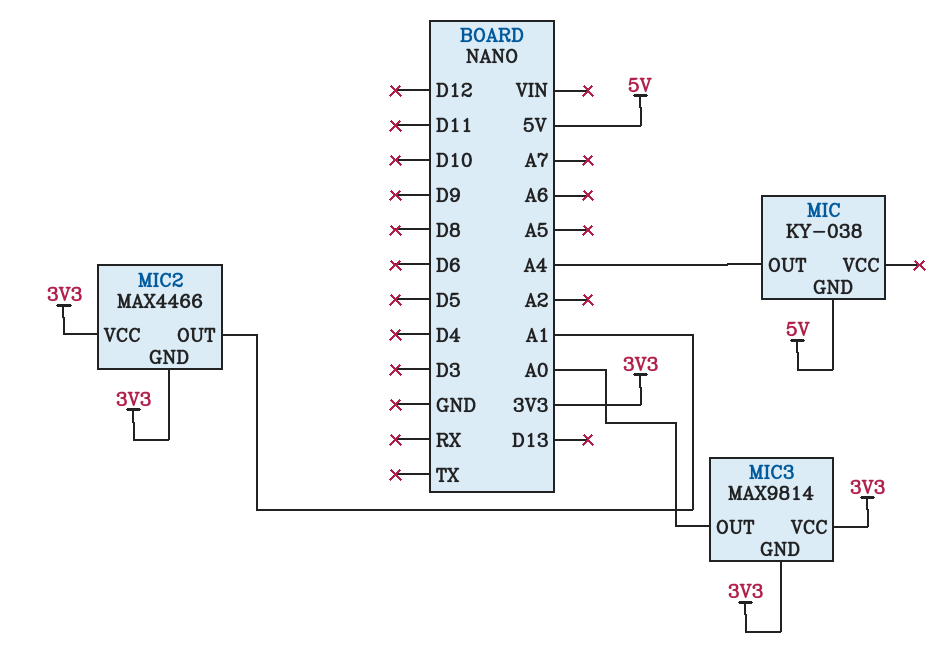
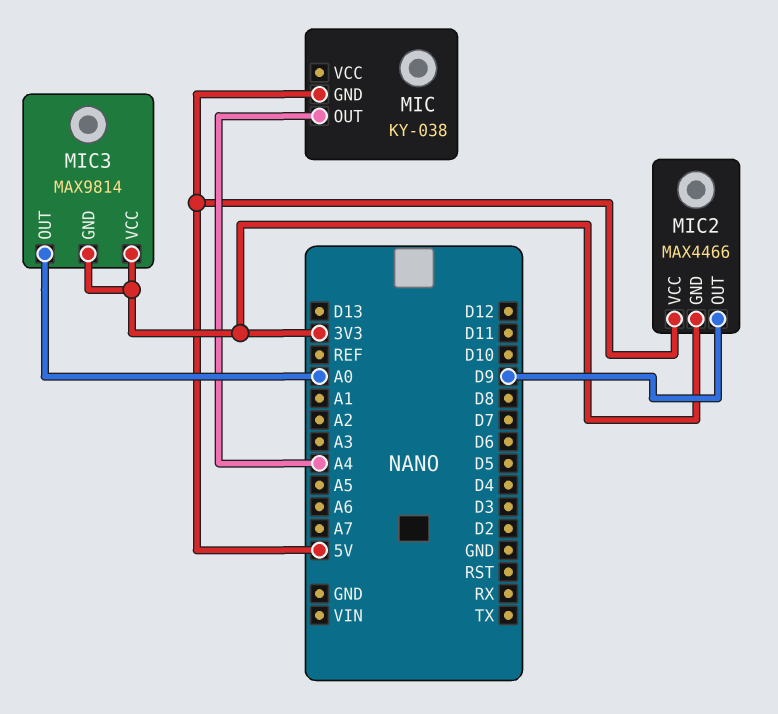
MIC2 pin OUT: A1 -> D9
MIC2 pin VCC: 3V3 -> 5V

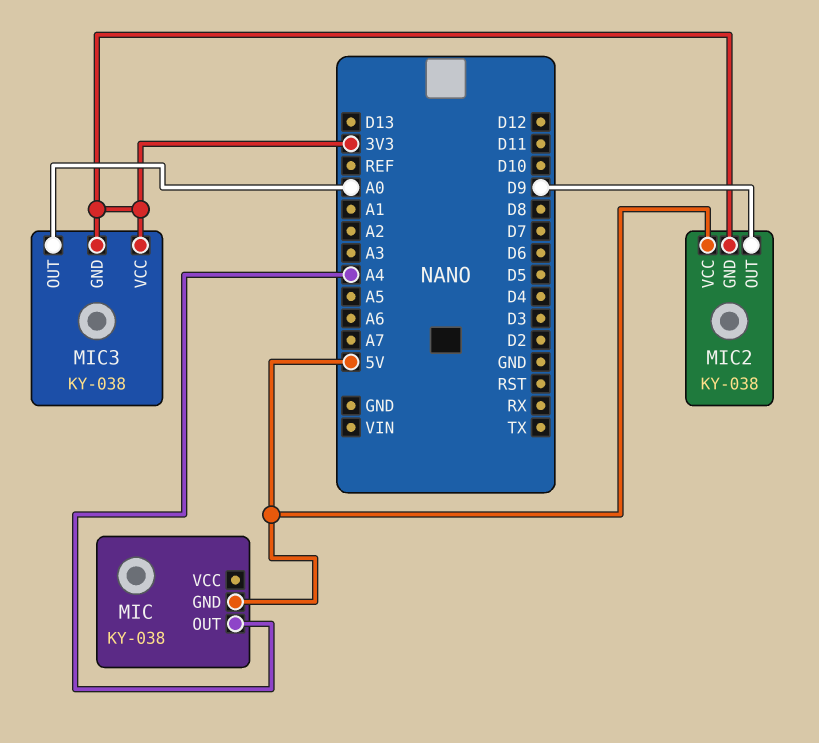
MIC2: MAX4466 -> KY-038
MIC3: MAX9814 -> KY-038

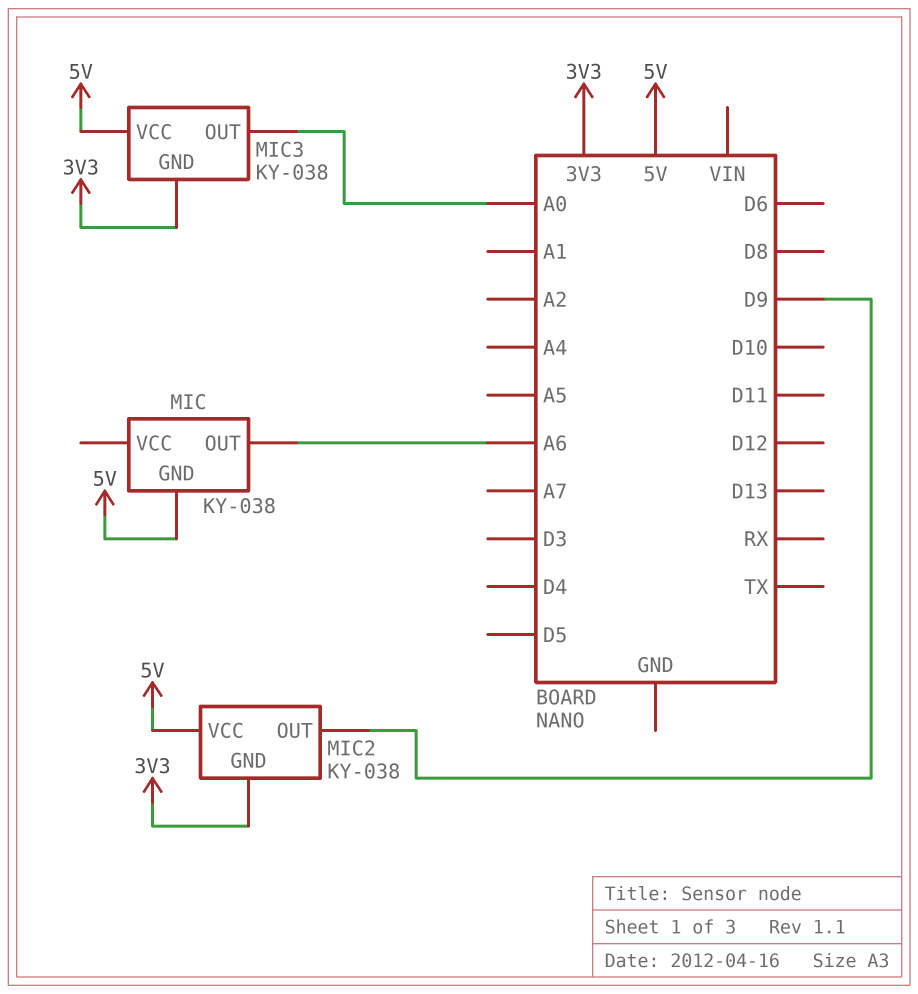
MIC pin OUT: A4 -> A6
MIC3 pin VCC: 3V3 -> 5V

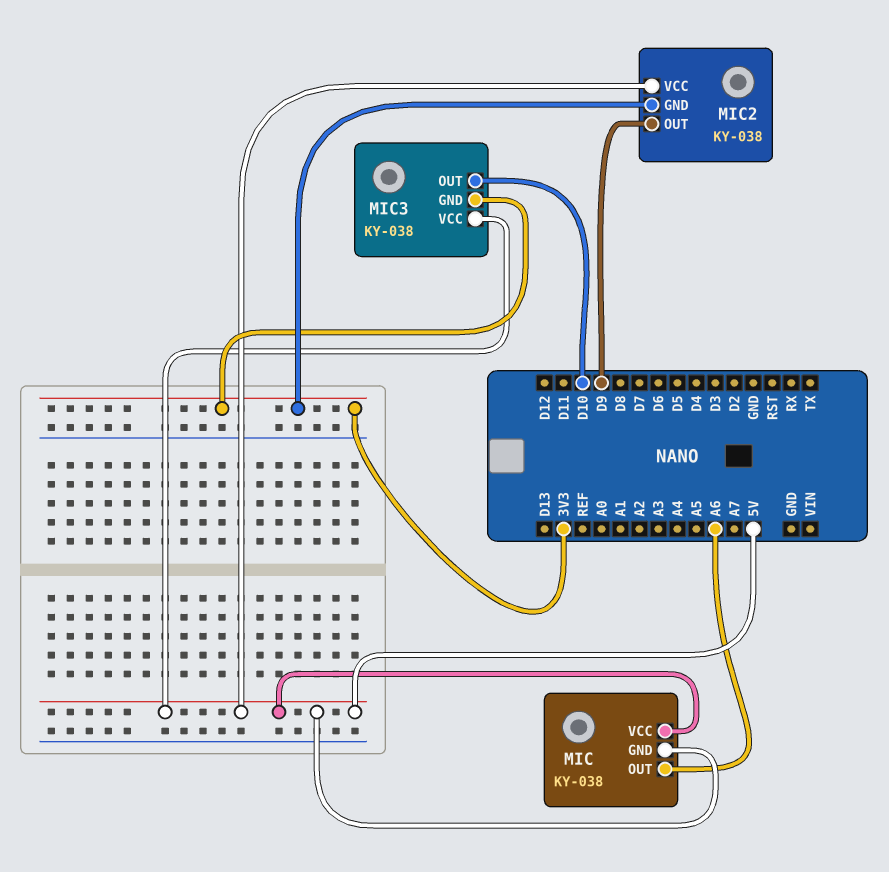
MIC pin VCC: none -> 5V
MIC3 pin OUT: A0 -> D10

